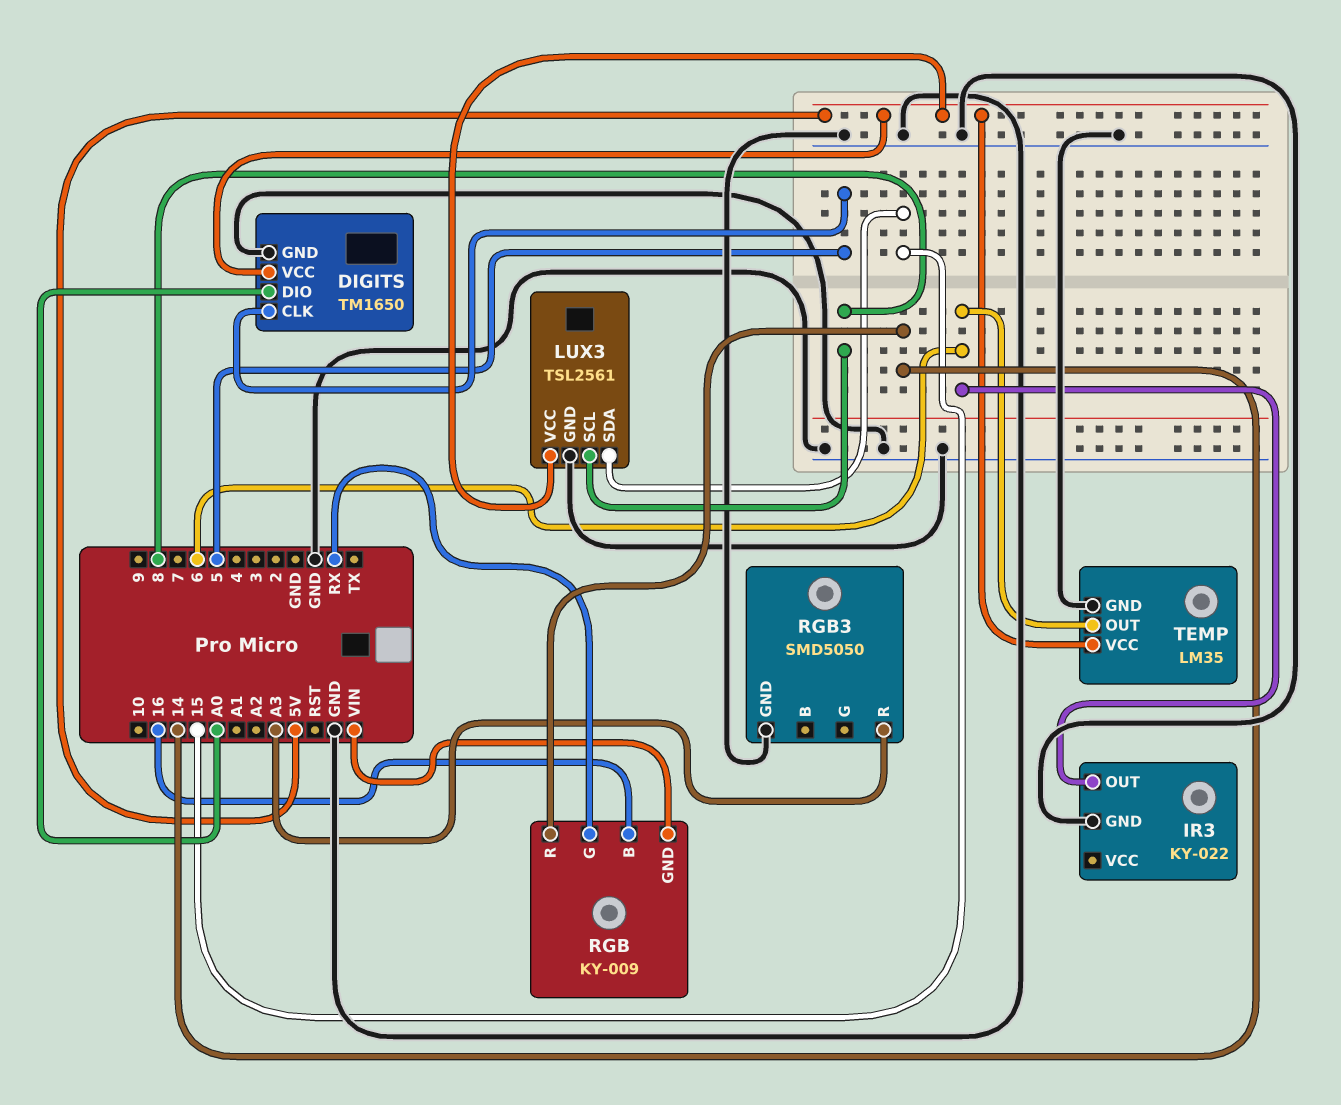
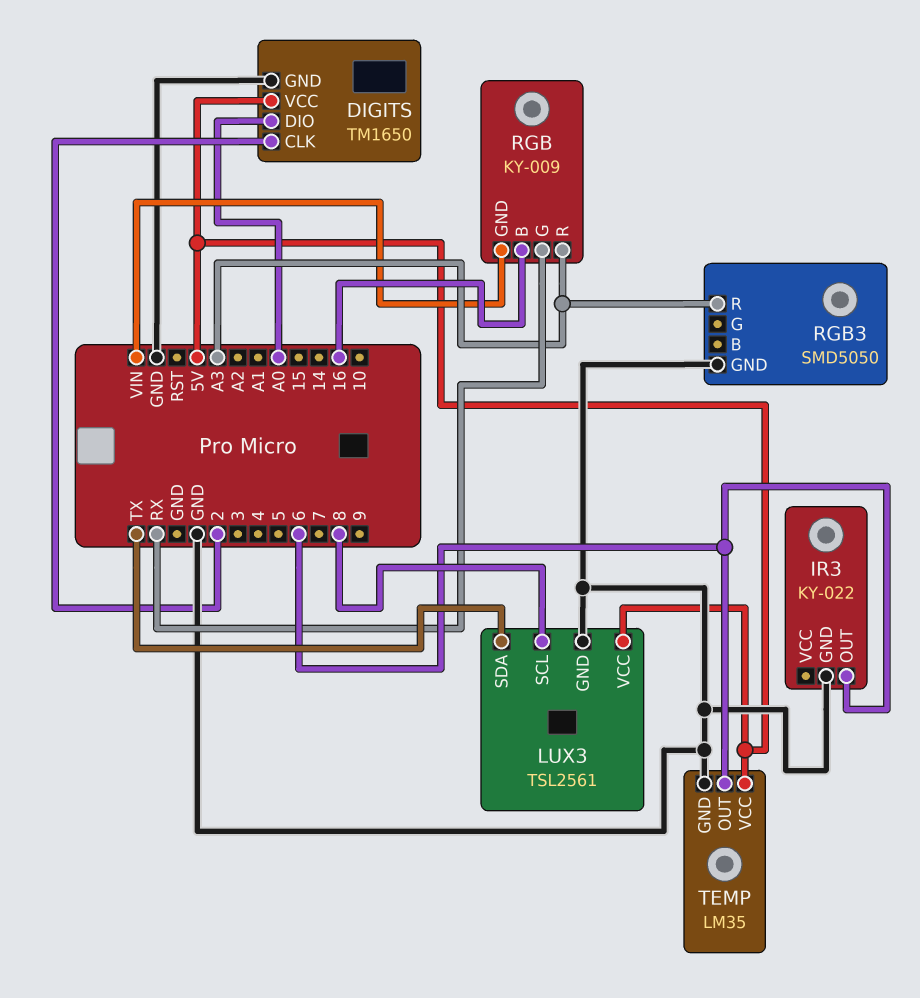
DIGITS pin CLK: 5 -> 2
LUX3 pin SDA: 15 -> TX
RGB pin R: 14 -> A3

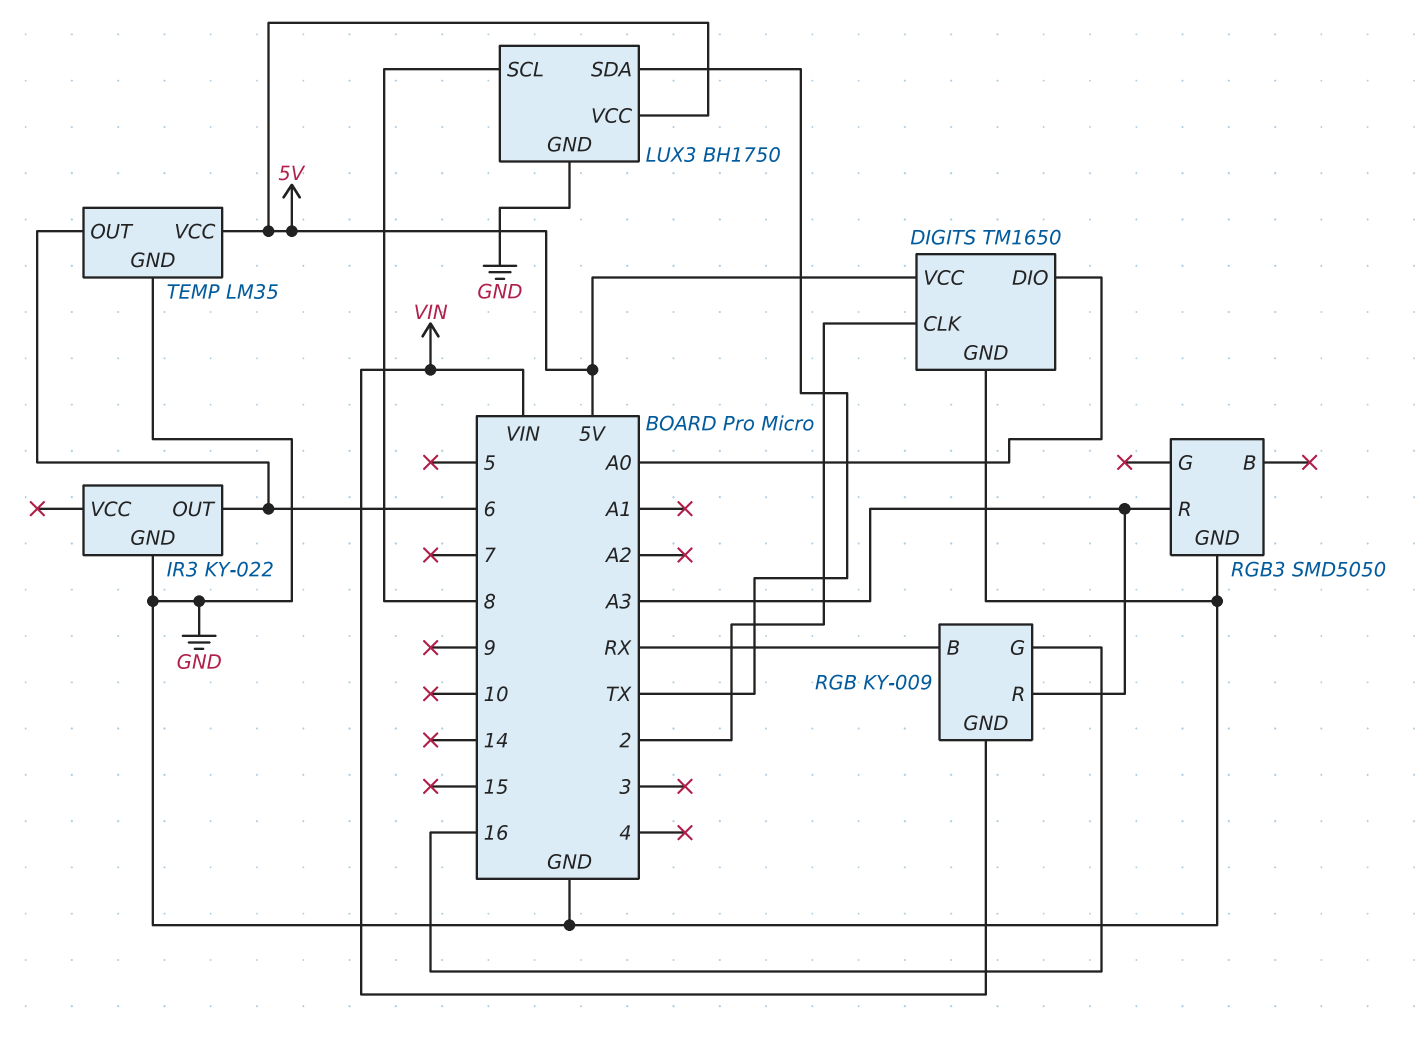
LUX3: TSL2561 -> BH1750
RGB pin B: 16 -> RX
RGB pin G: RX -> 16

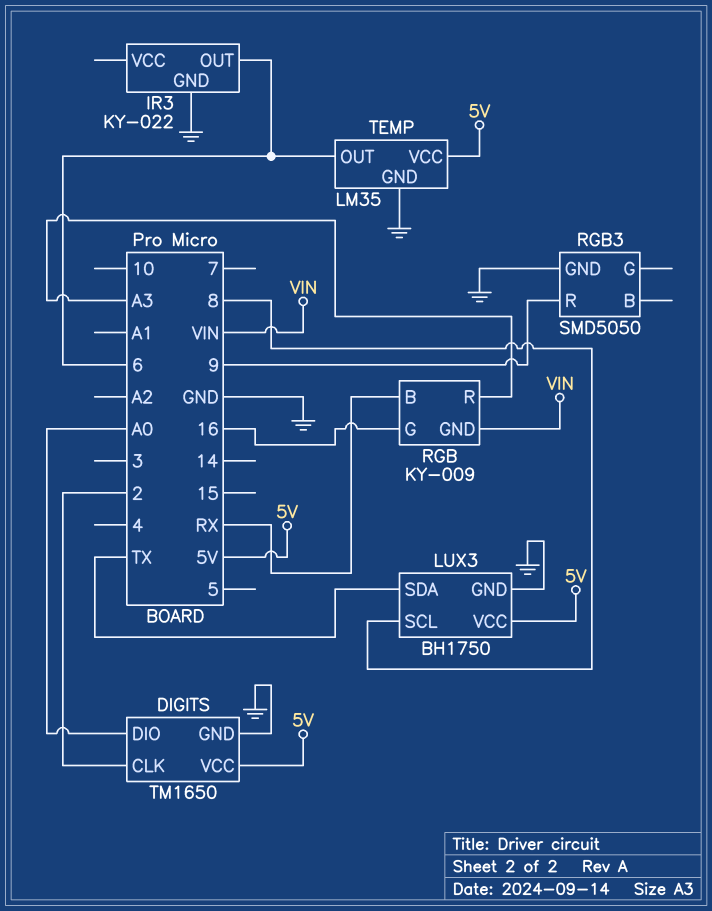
RGB3 pin R: A3 -> 9

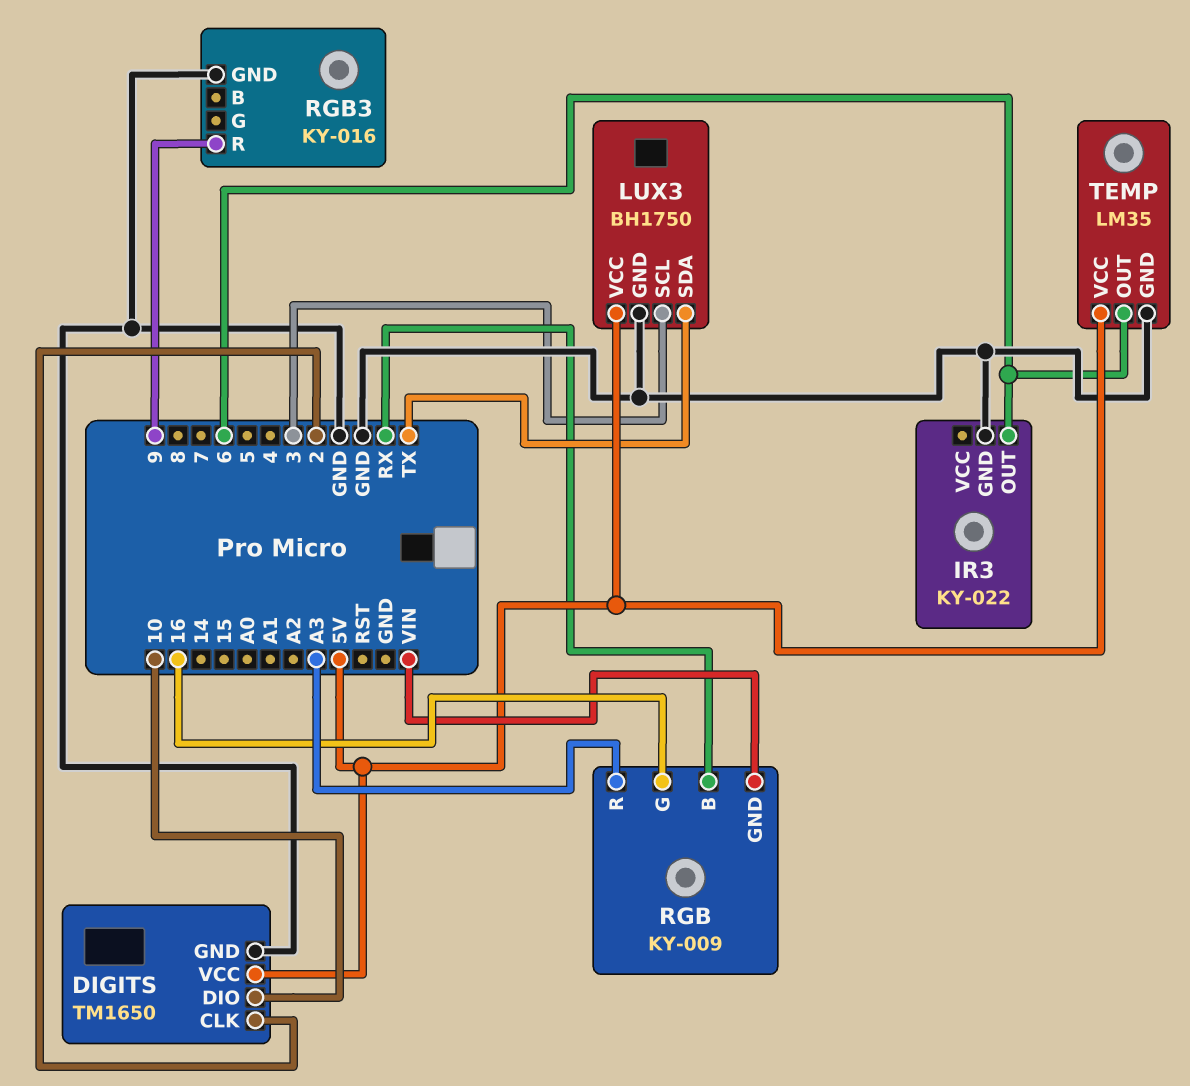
DIGITS pin DIO: A0 -> 10
LUX3 pin SCL: 8 -> 3
RGB3: SMD5050 -> KY-016

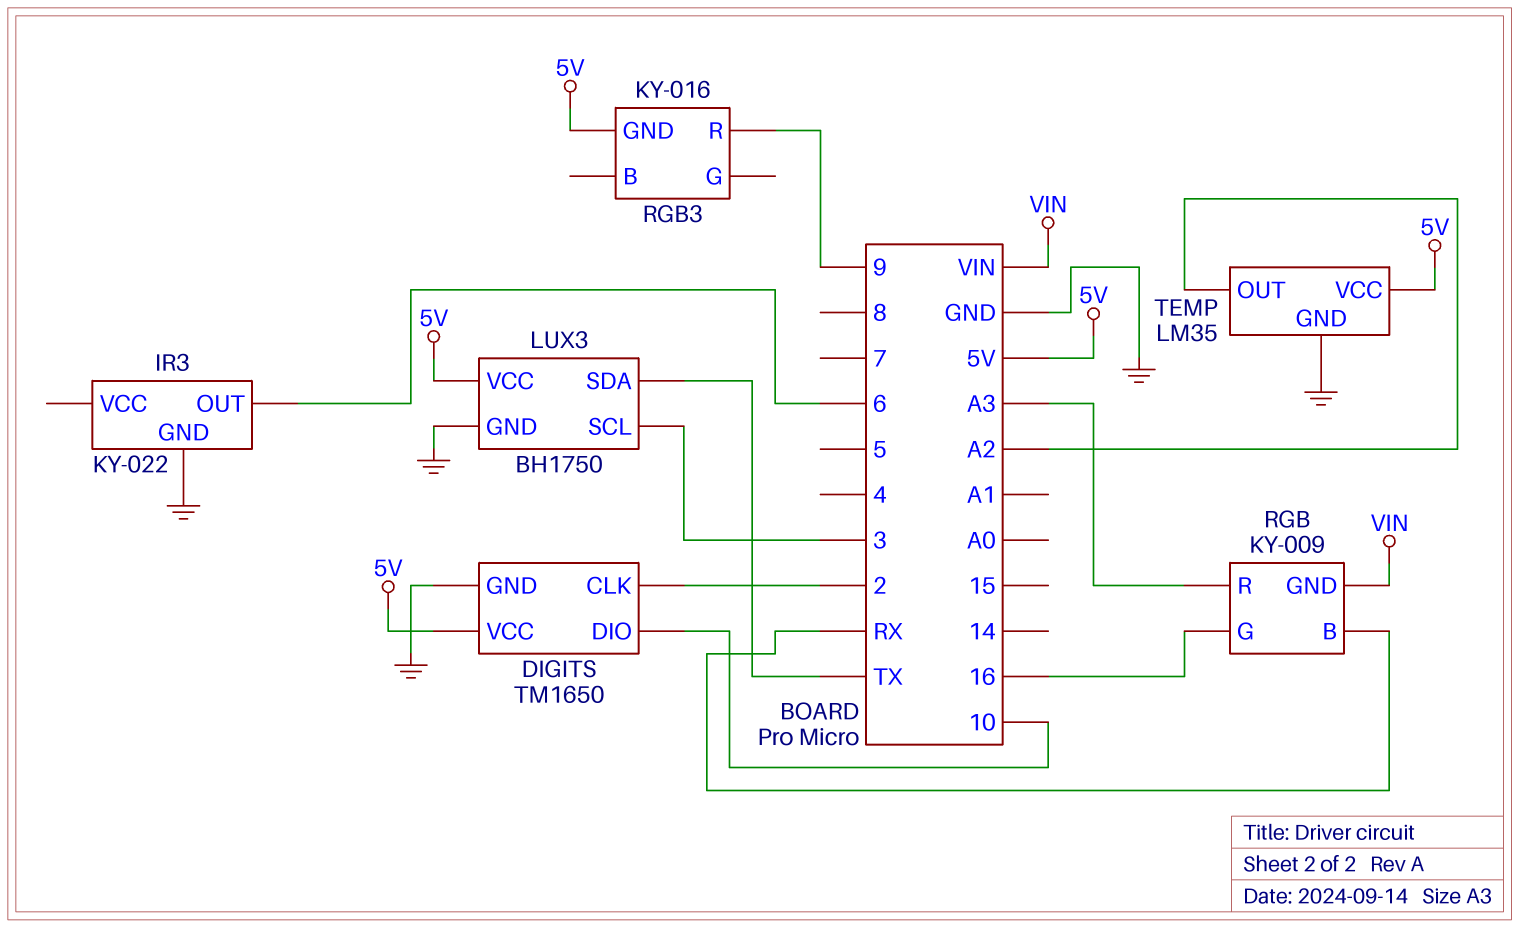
RGB3 pin GND: GND -> 5V
TEMP pin OUT: 6 -> A2

